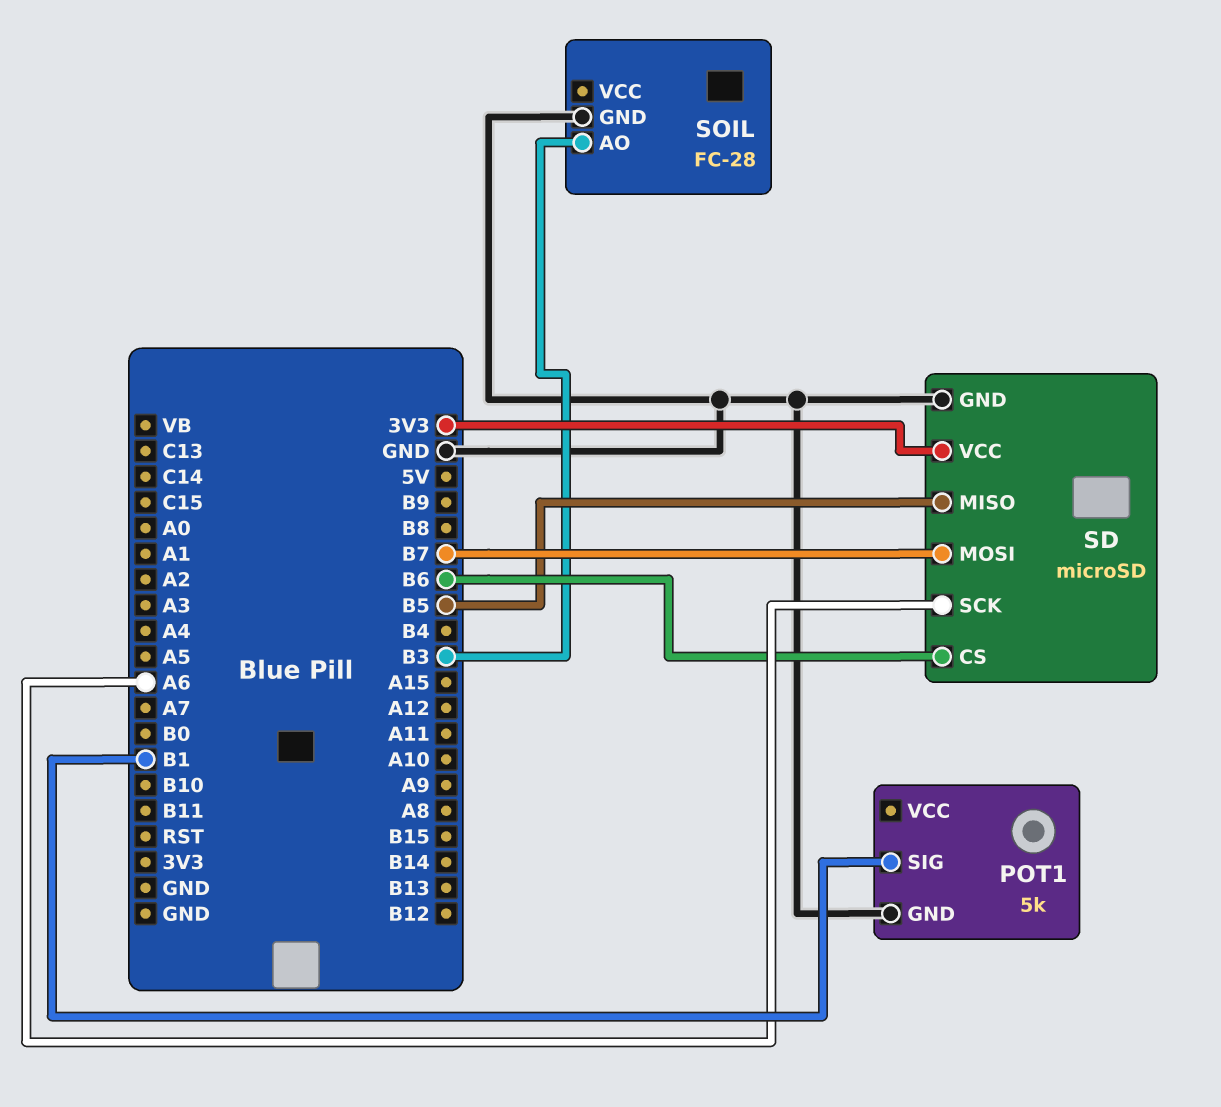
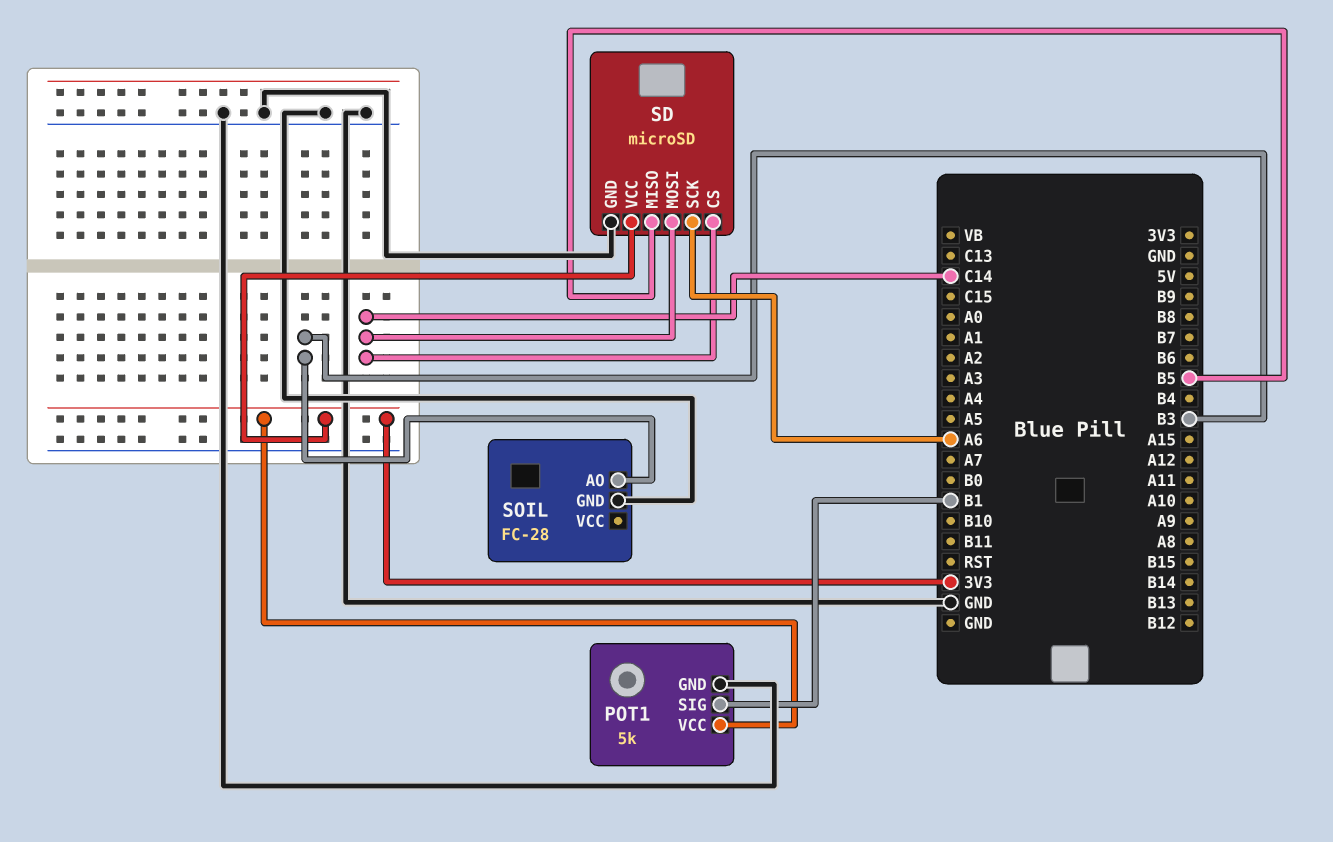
POT1 pin VCC: none -> 3V3
SD pin CS: B6 -> C14
SD pin MOSI: B7 -> C14

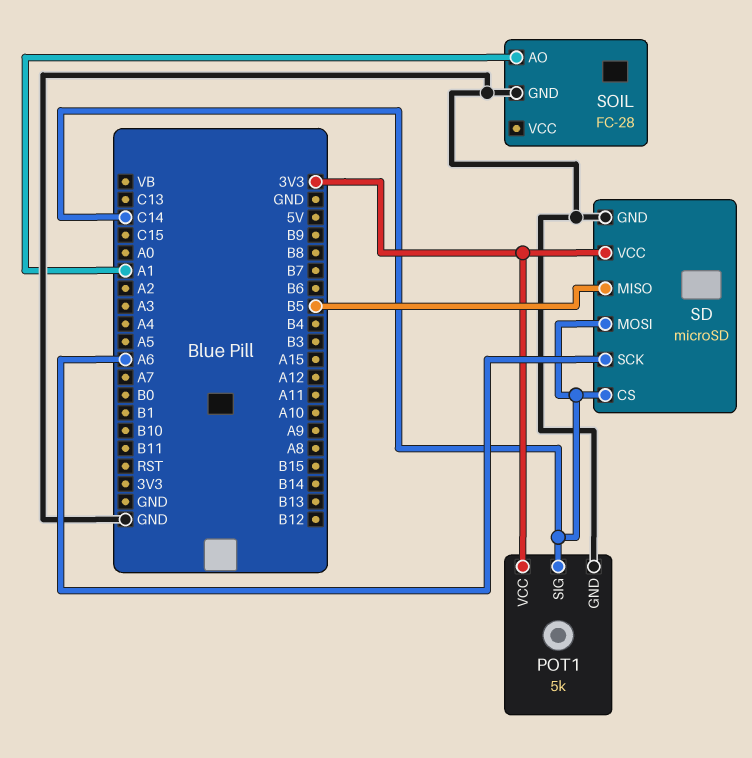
POT1 pin SIG: B1 -> C14
SOIL pin AO: B3 -> A1

